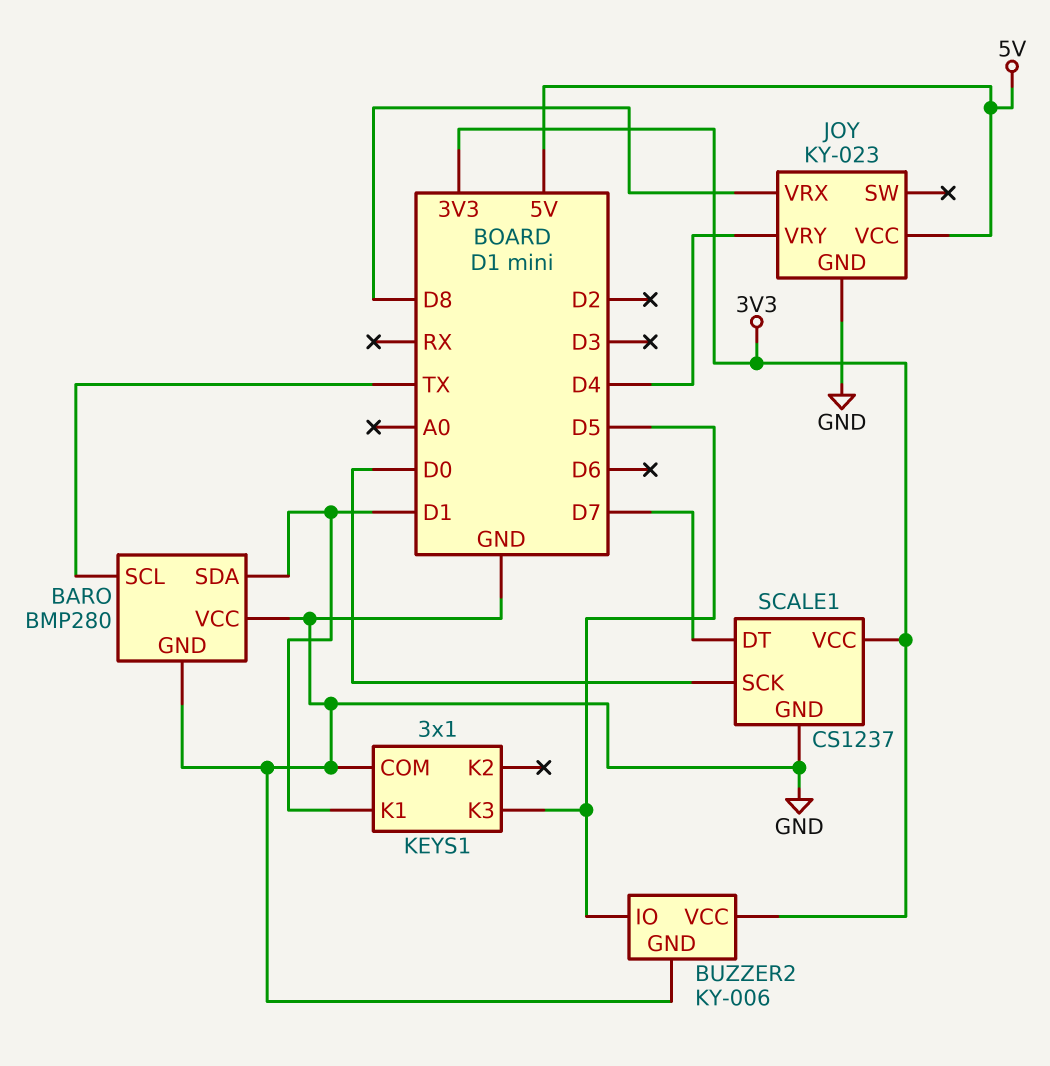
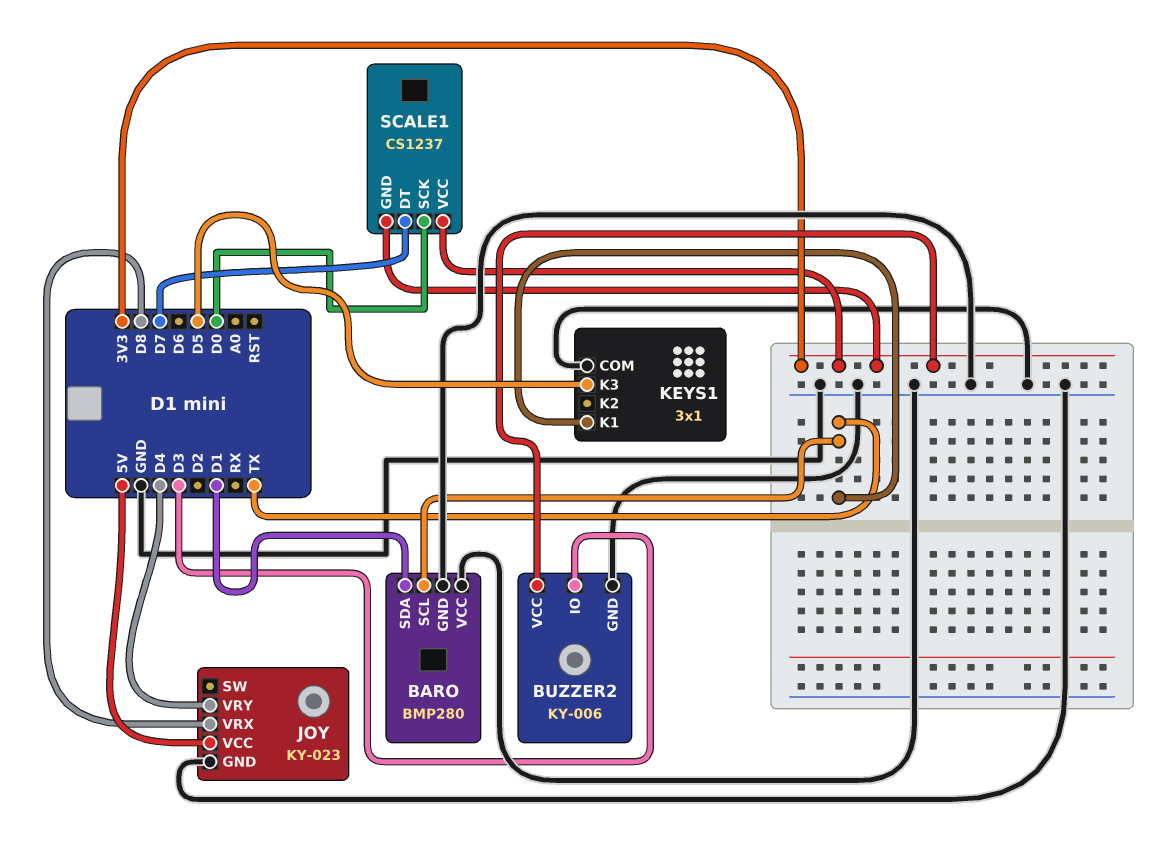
BUZZER2 pin IO: D5 -> D3
KEYS1 pin K1: D1 -> TX
SCALE1 pin GND: GND -> 3V3

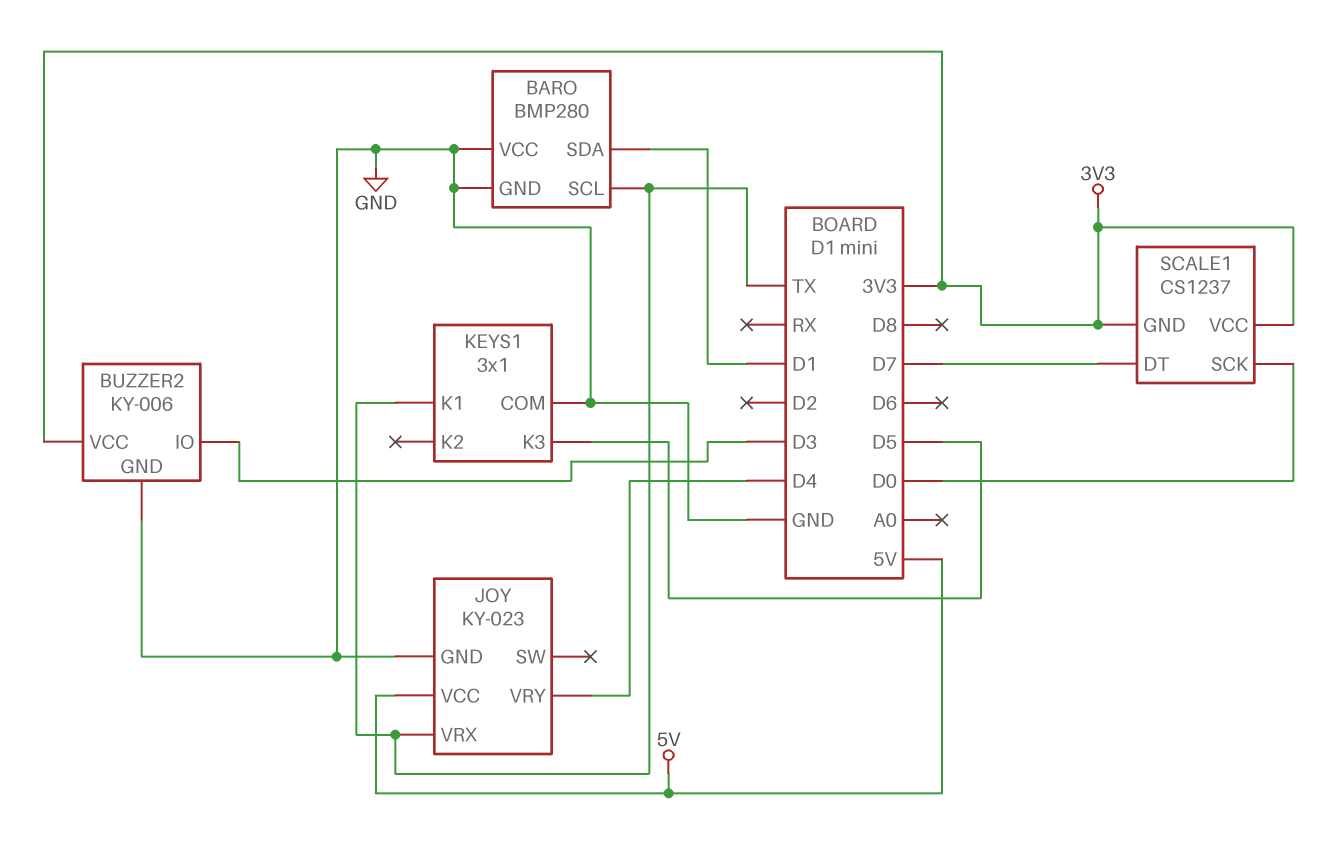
JOY pin VRX: D8 -> TX

